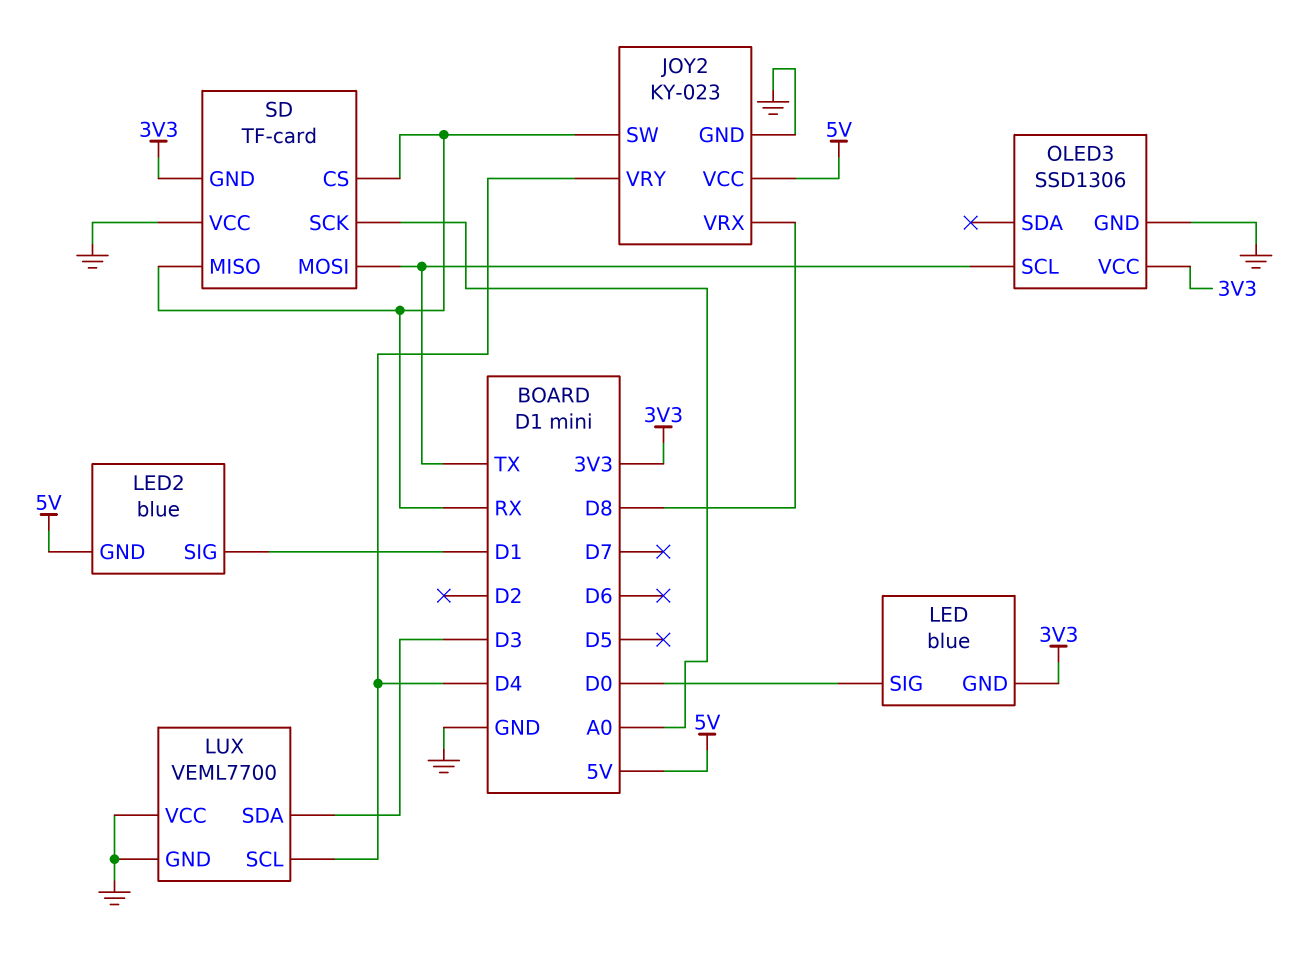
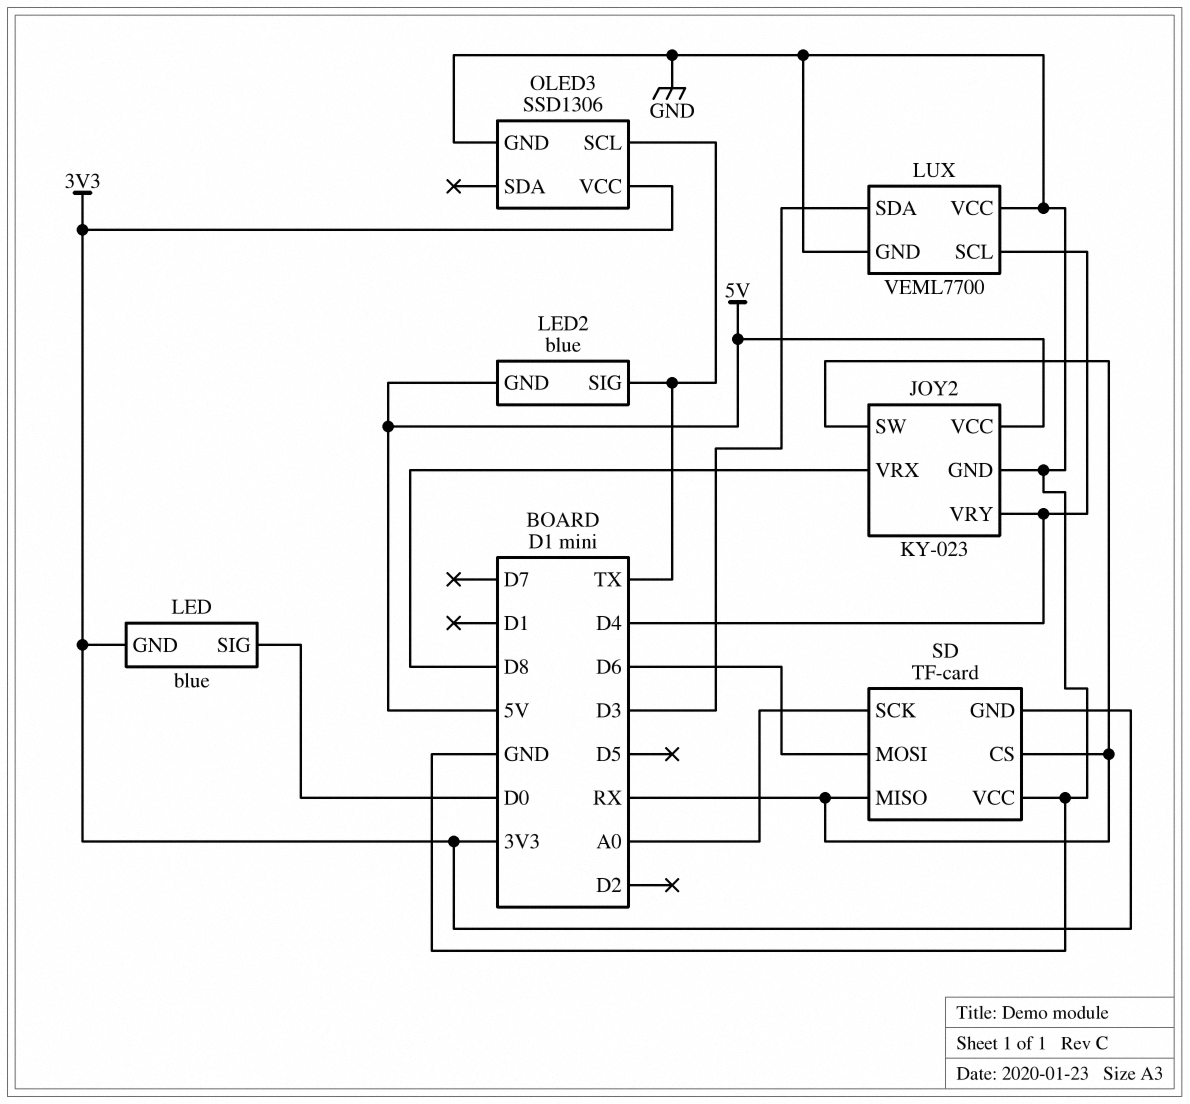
LED2 pin SIG: D1 -> TX
SD pin MOSI: TX -> D6

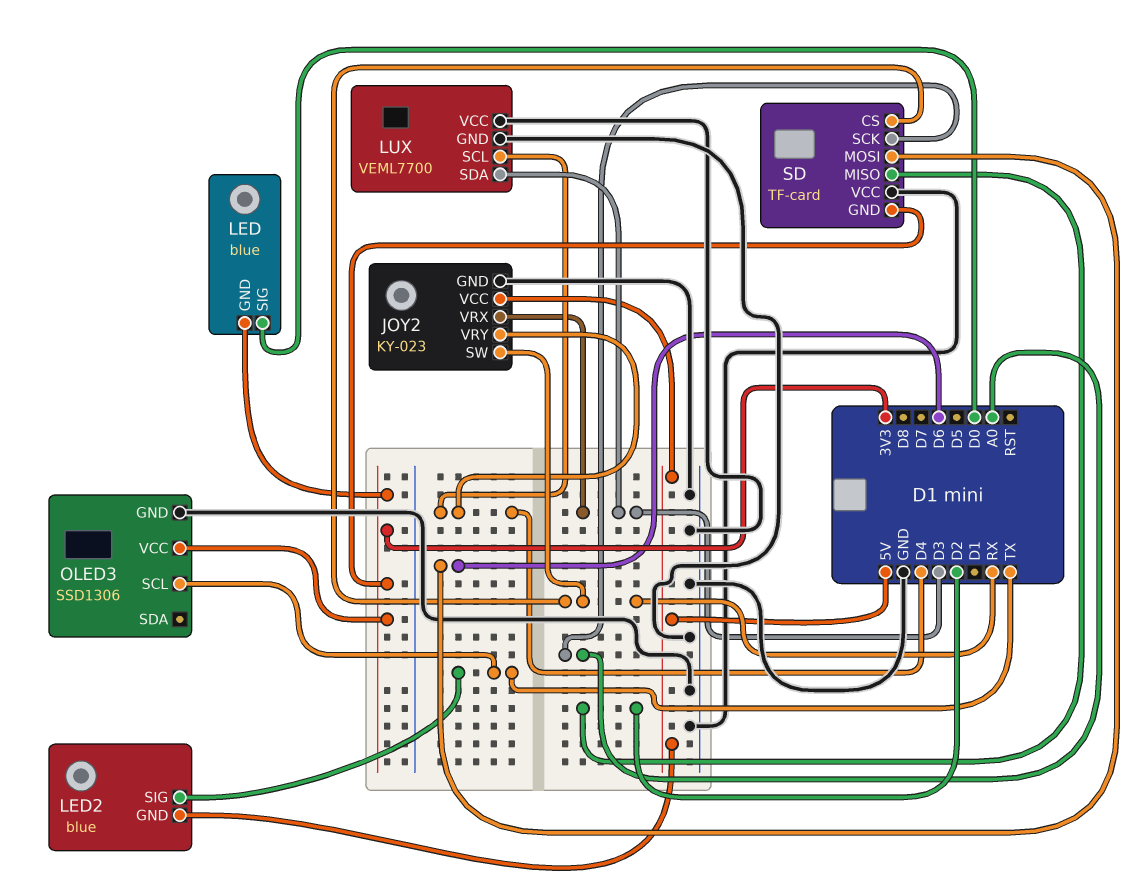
JOY2 pin VRX: D8 -> D3
SD pin MISO: RX -> D2

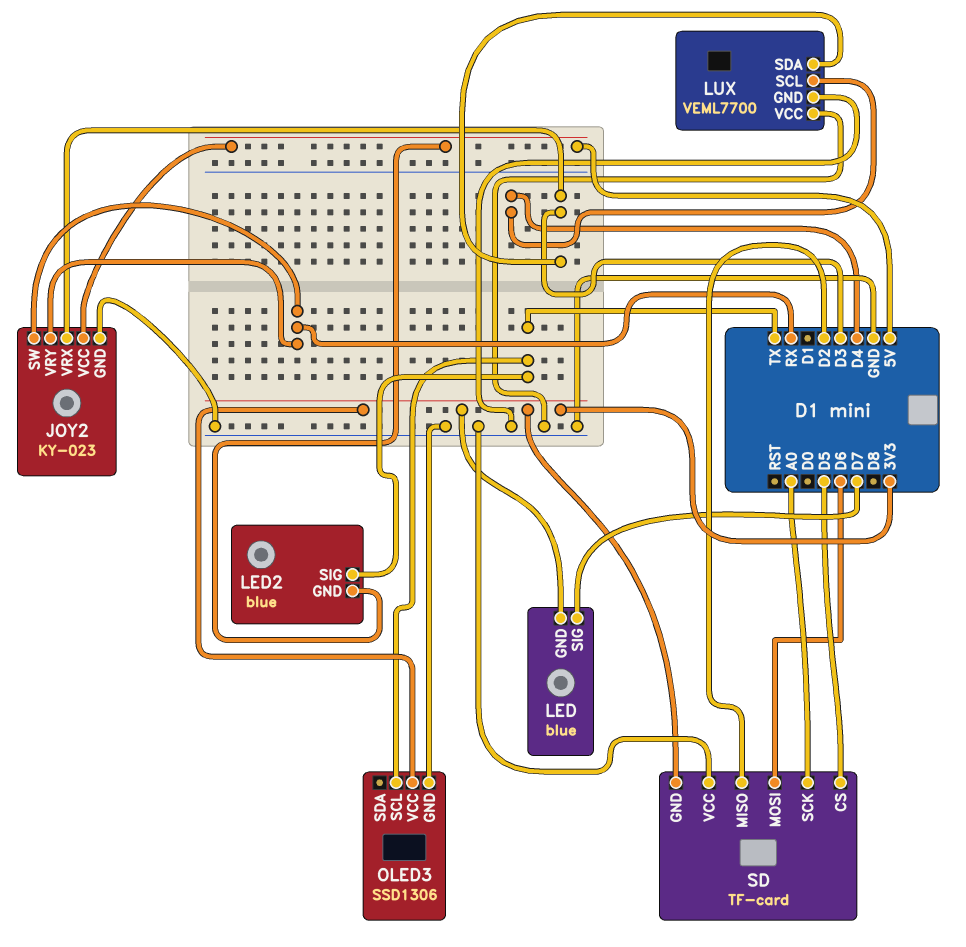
JOY2 pin VRY: D4 -> RX
LED pin SIG: D0 -> D7
SD pin CS: RX -> D5

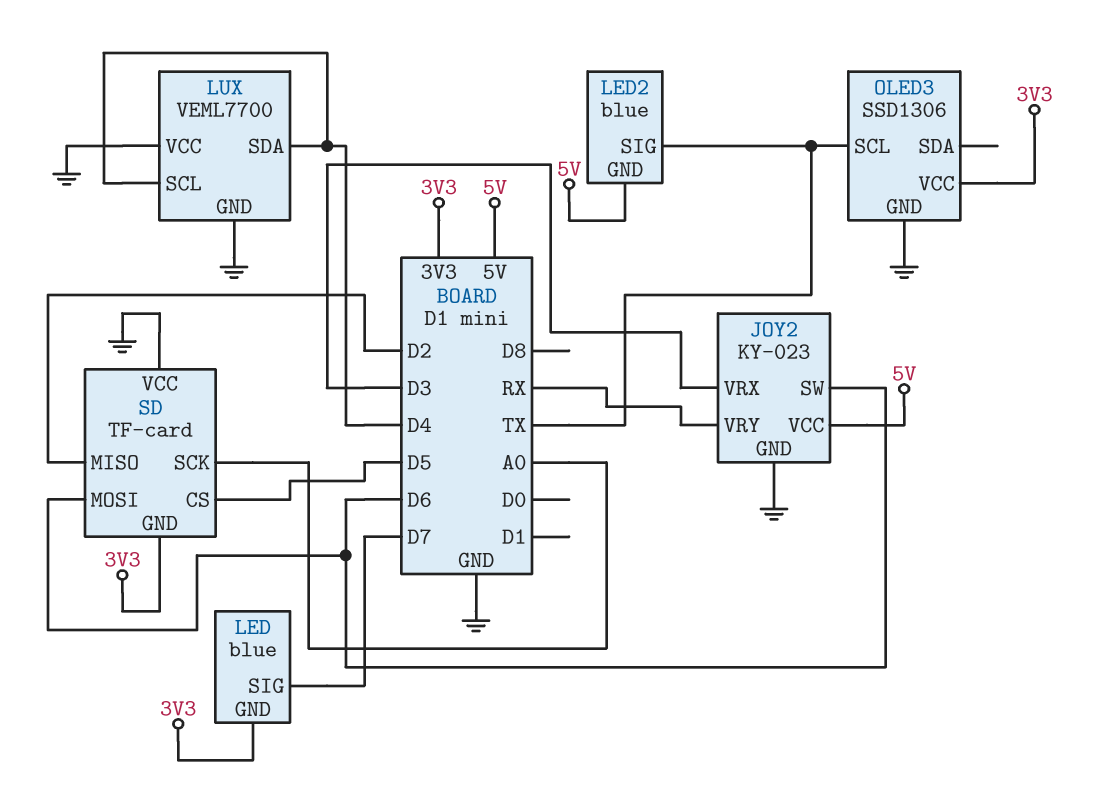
JOY2 pin SW: RX -> D6
LUX pin SDA: D3 -> D4

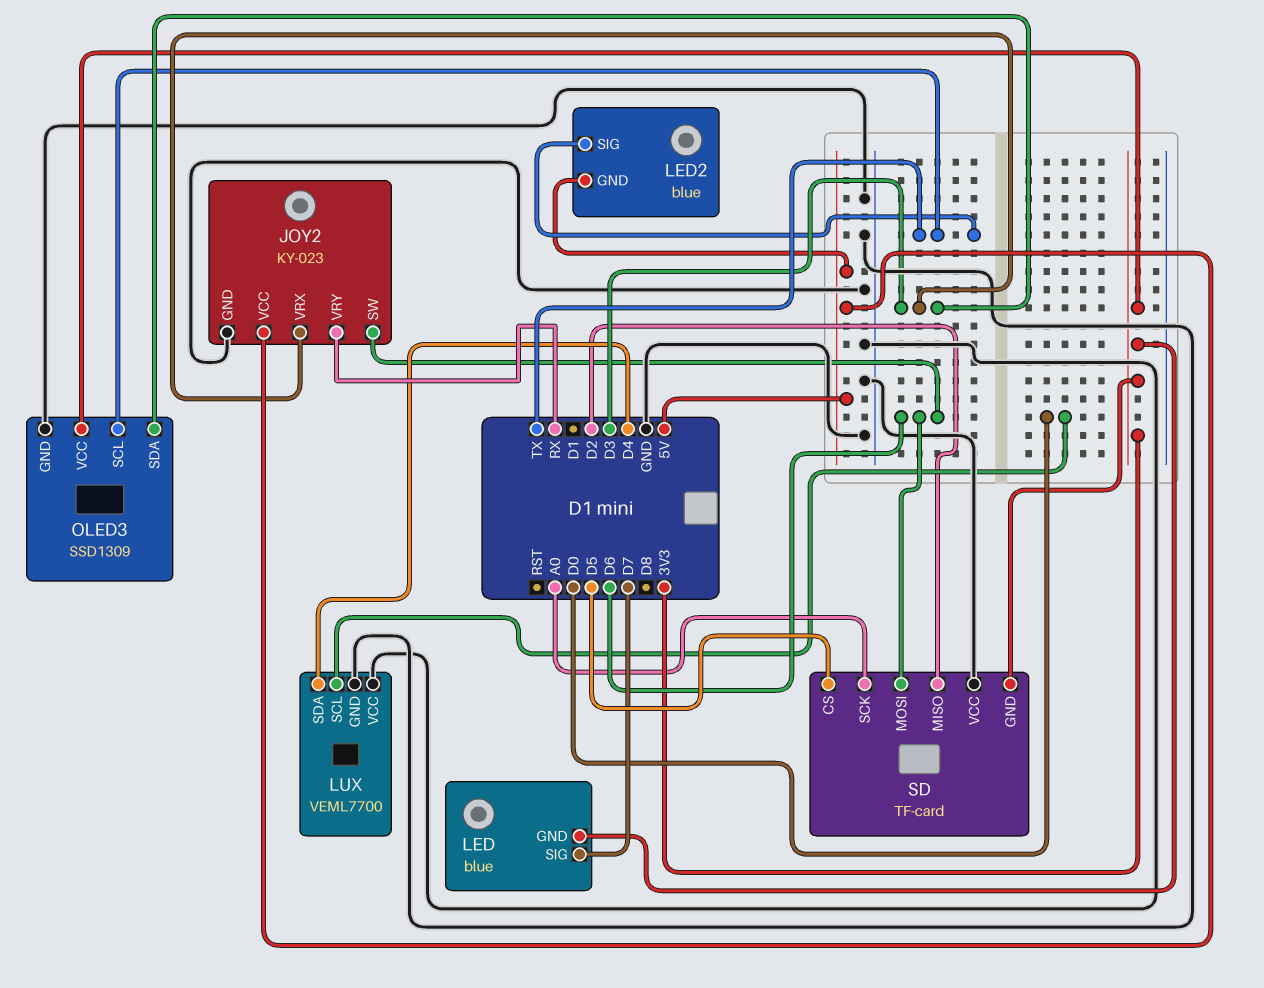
LUX pin SCL: D4 -> D0
OLED3: SSD1306 -> SSD1309
OLED3 pin SDA: none -> D3

